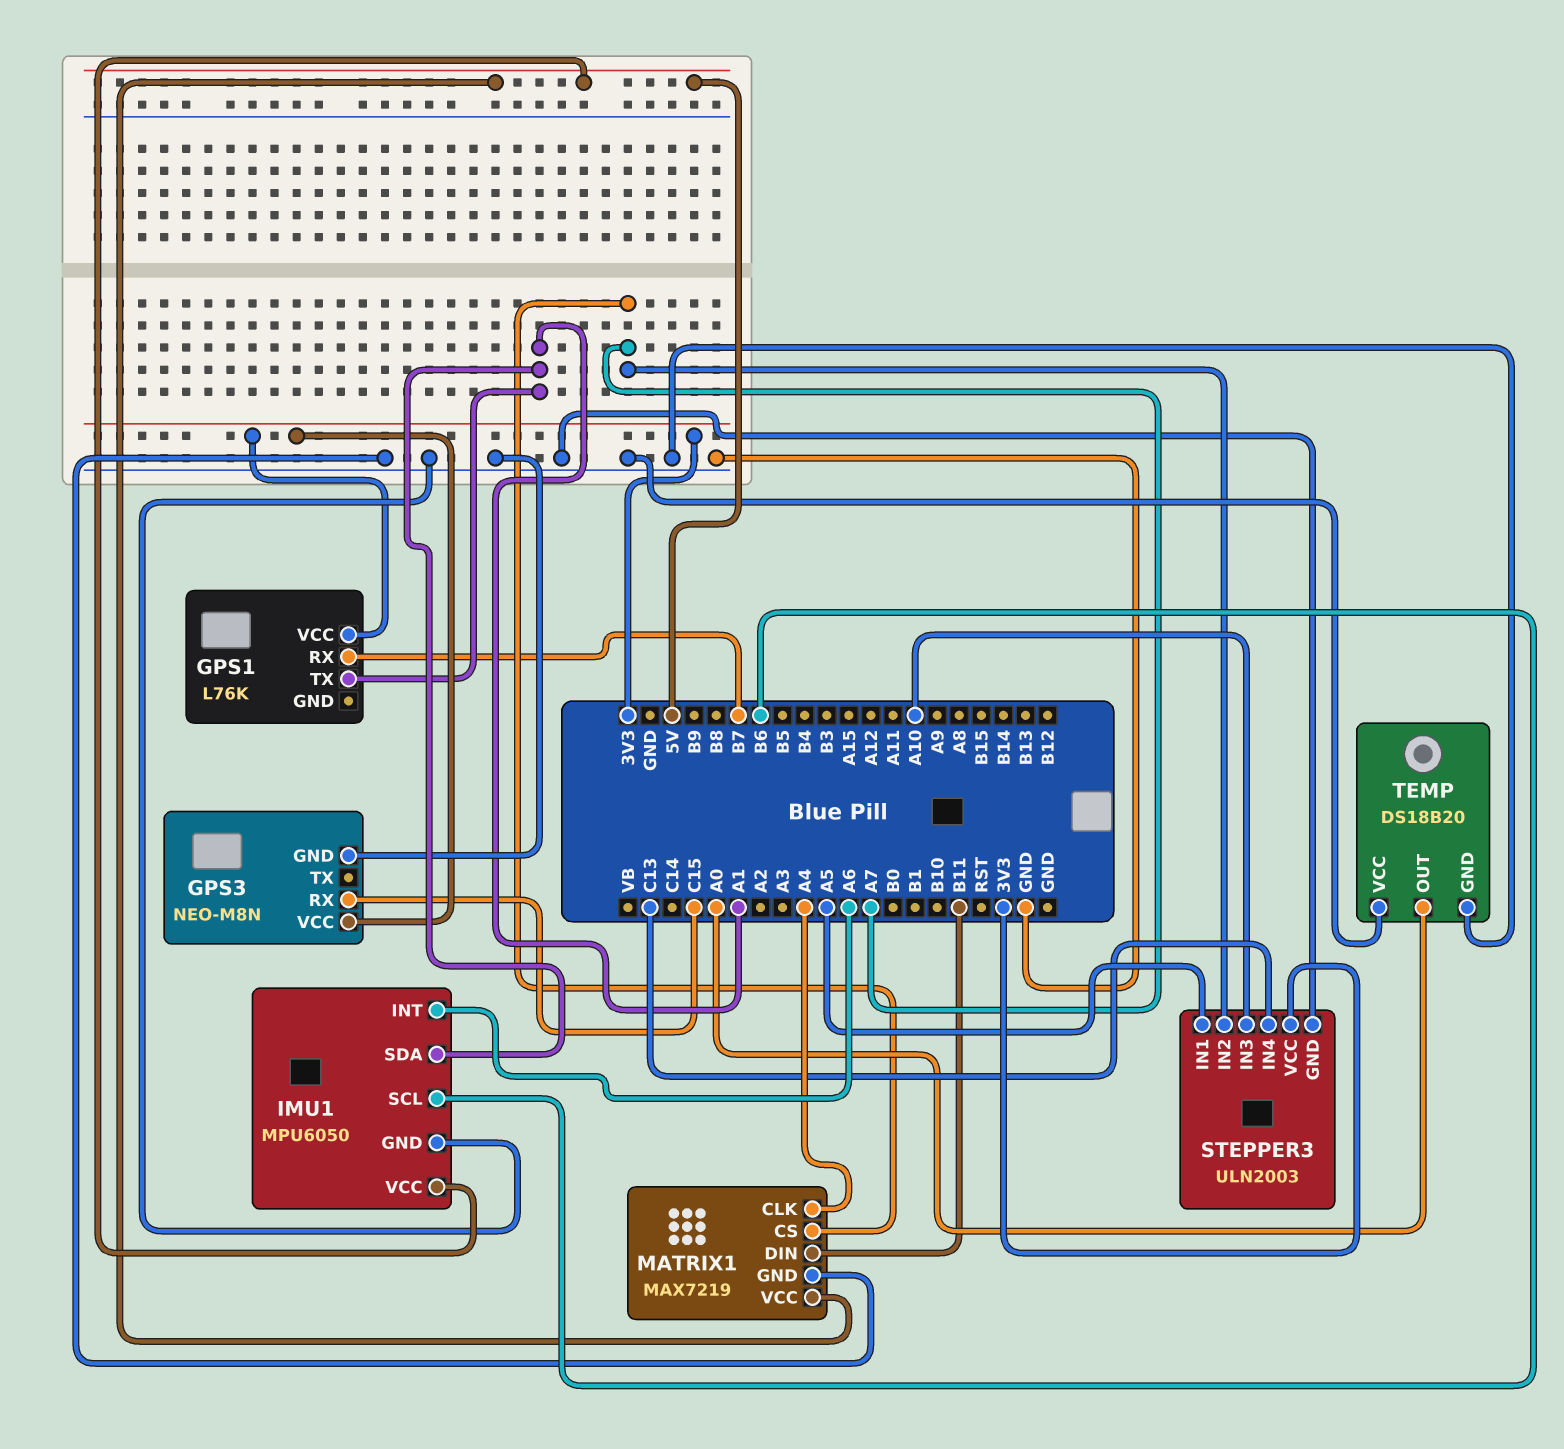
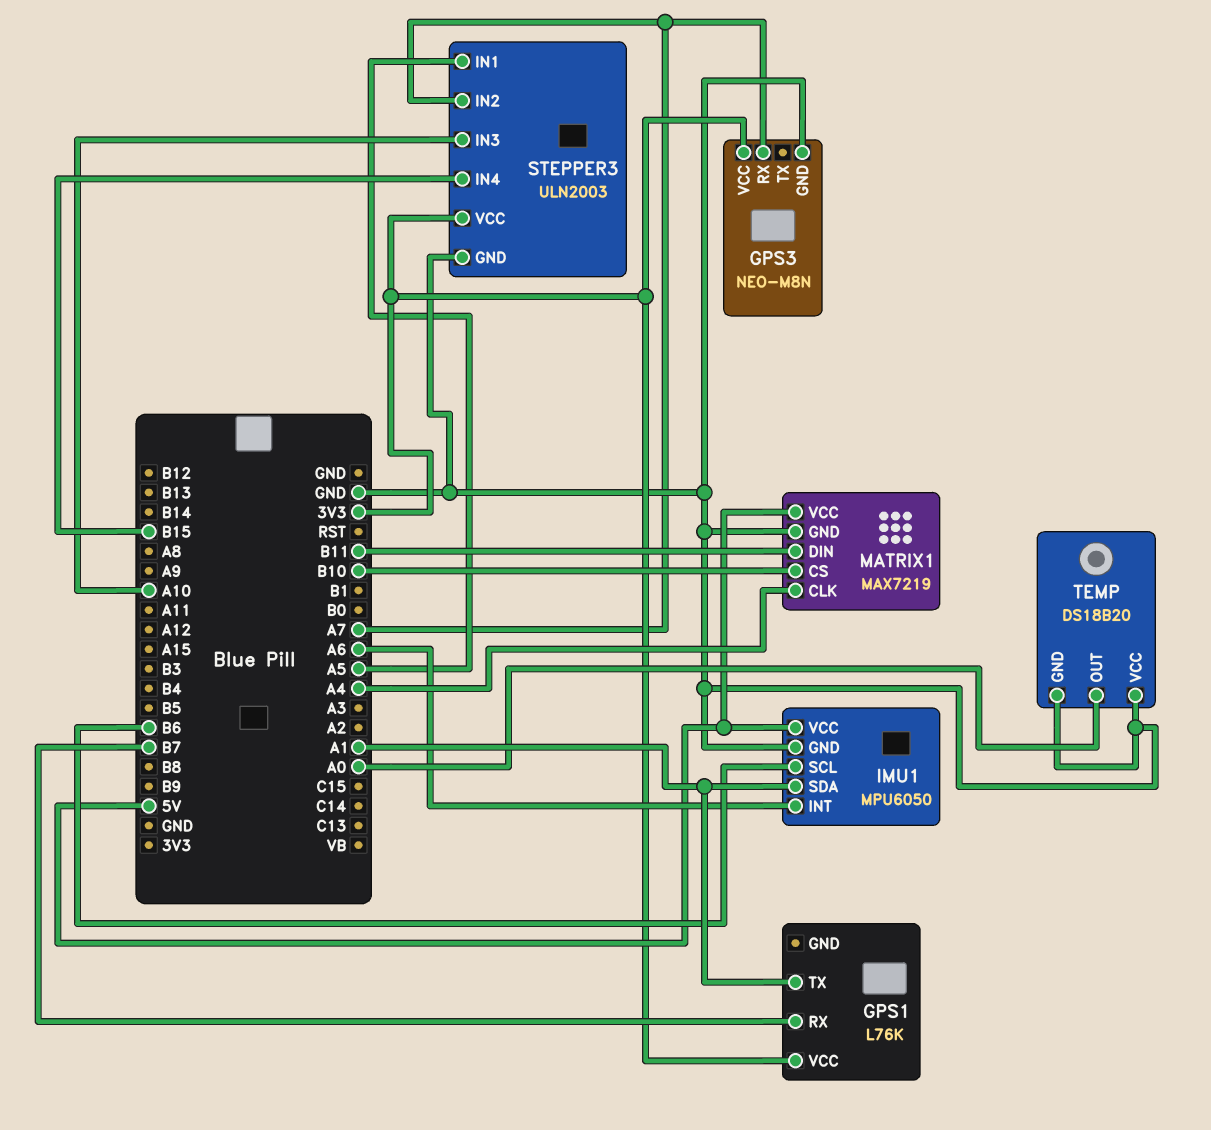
GPS3 pin RX: C15 -> A7
MATRIX1 pin CS: A7 -> B10
STEPPER3 pin IN4: C13 -> B15

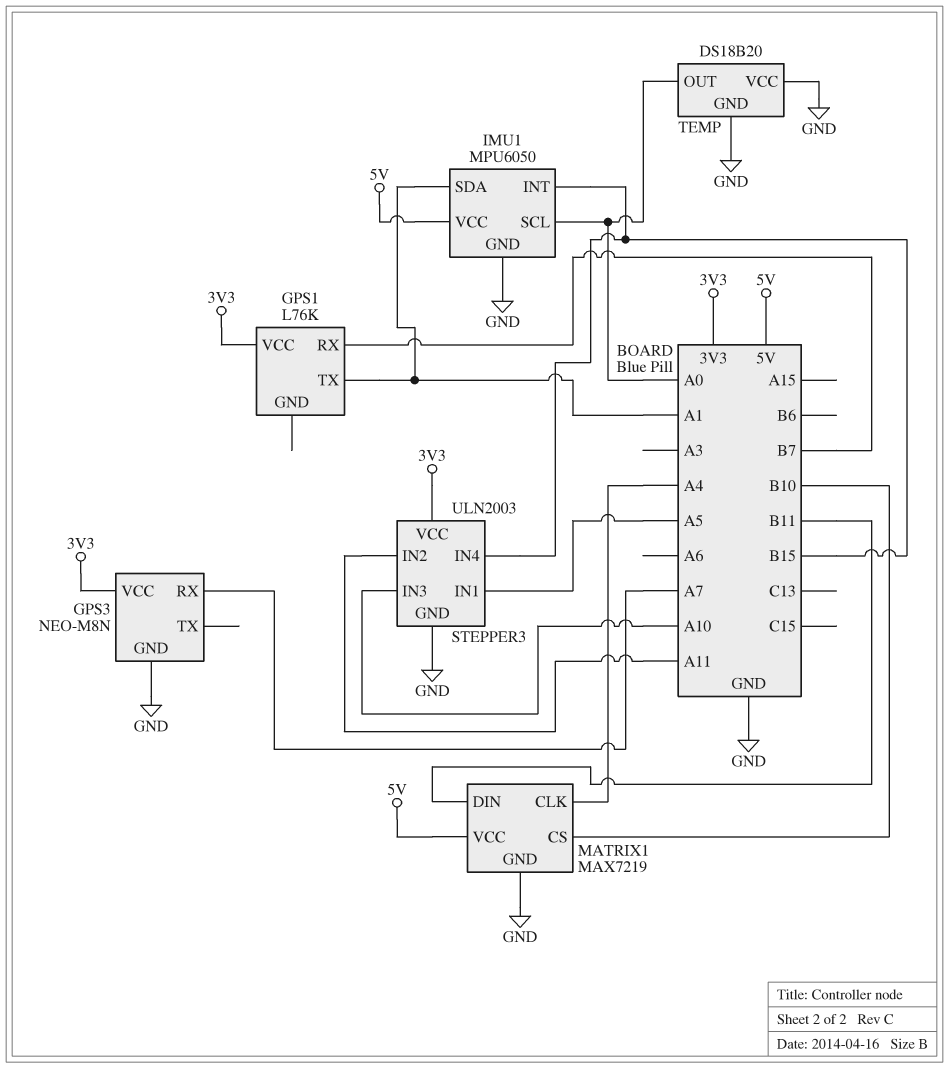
IMU1 pin INT: A6 -> B15
IMU1 pin SCL: B6 -> A0
STEPPER3 pin IN2: A7 -> A11

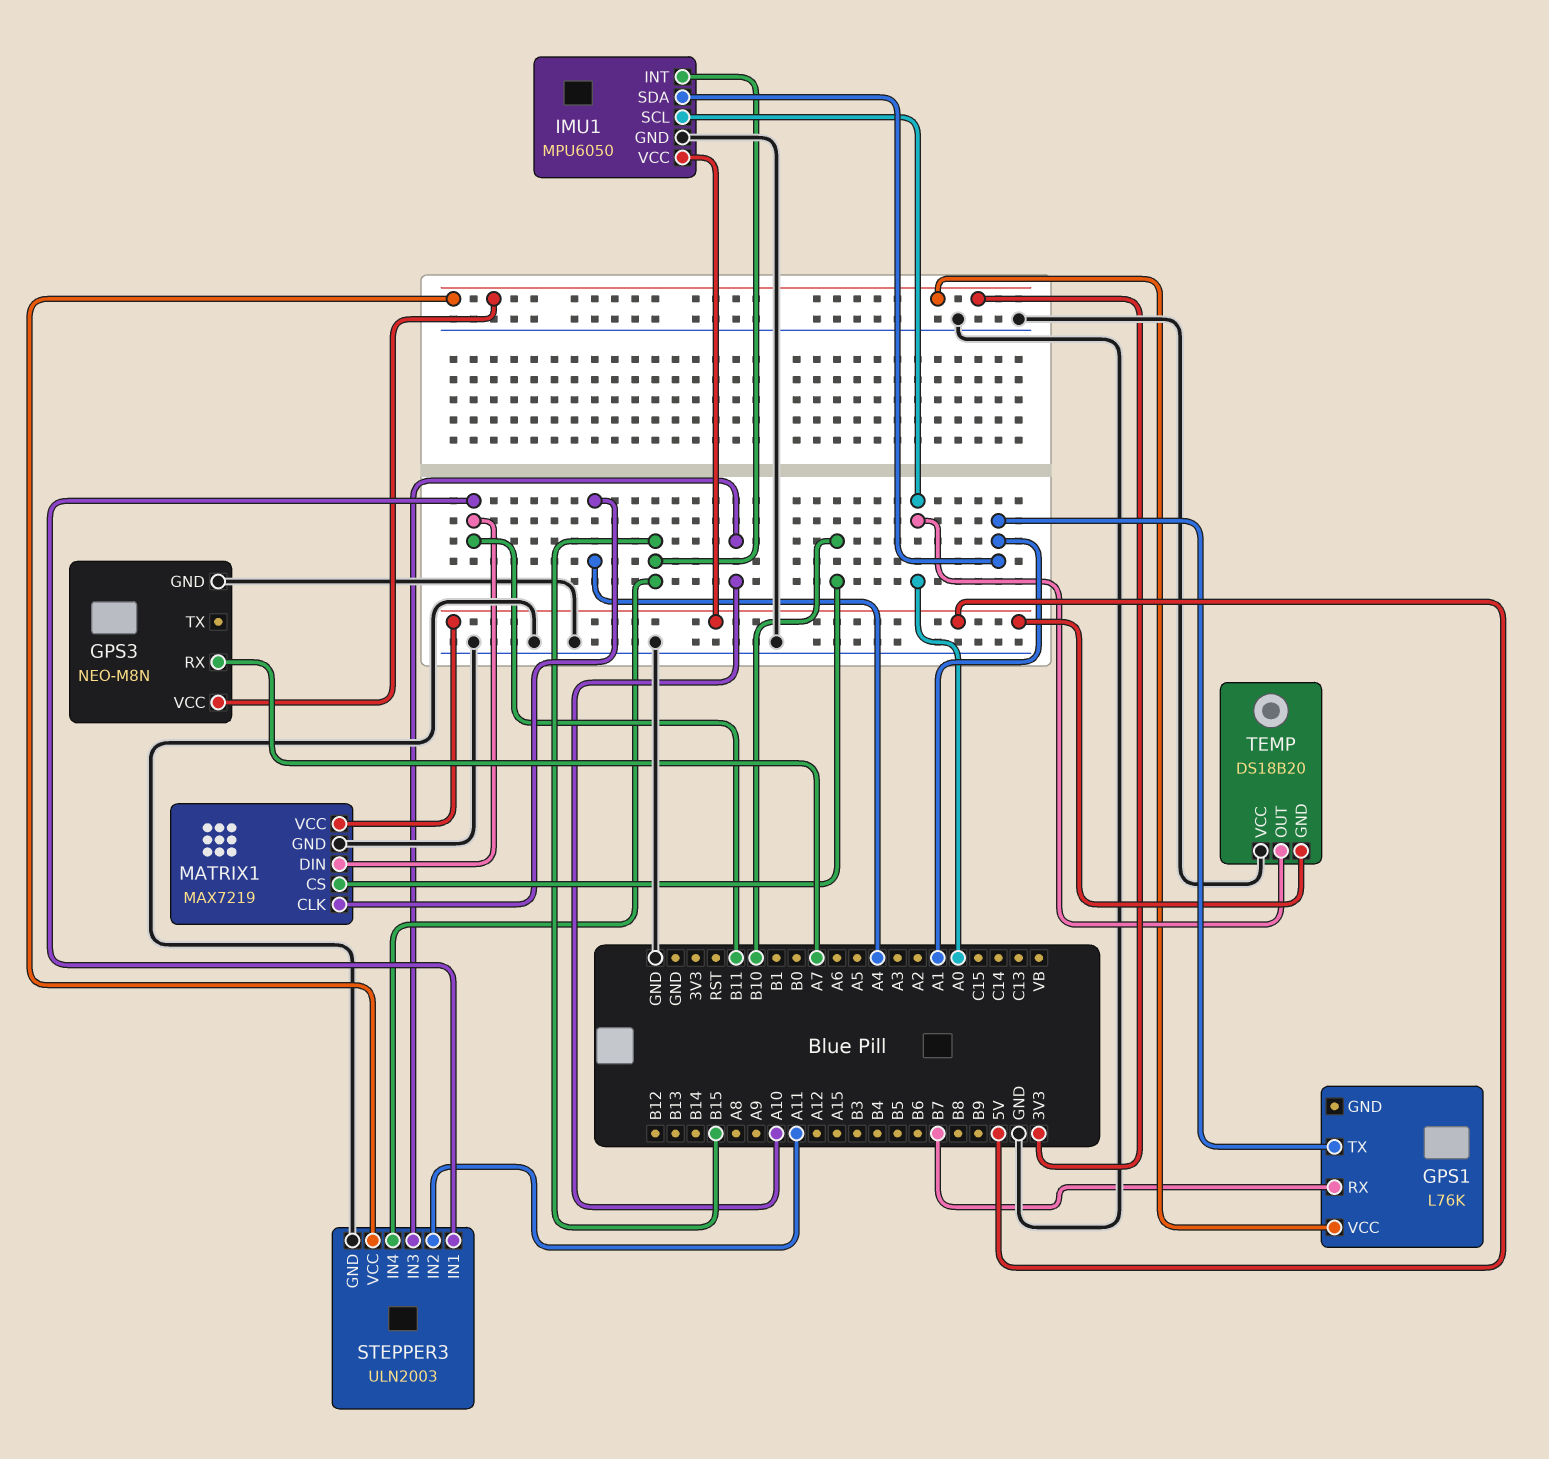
STEPPER3 pin IN1: A5 -> B11
TEMP pin GND: GND -> 5V

